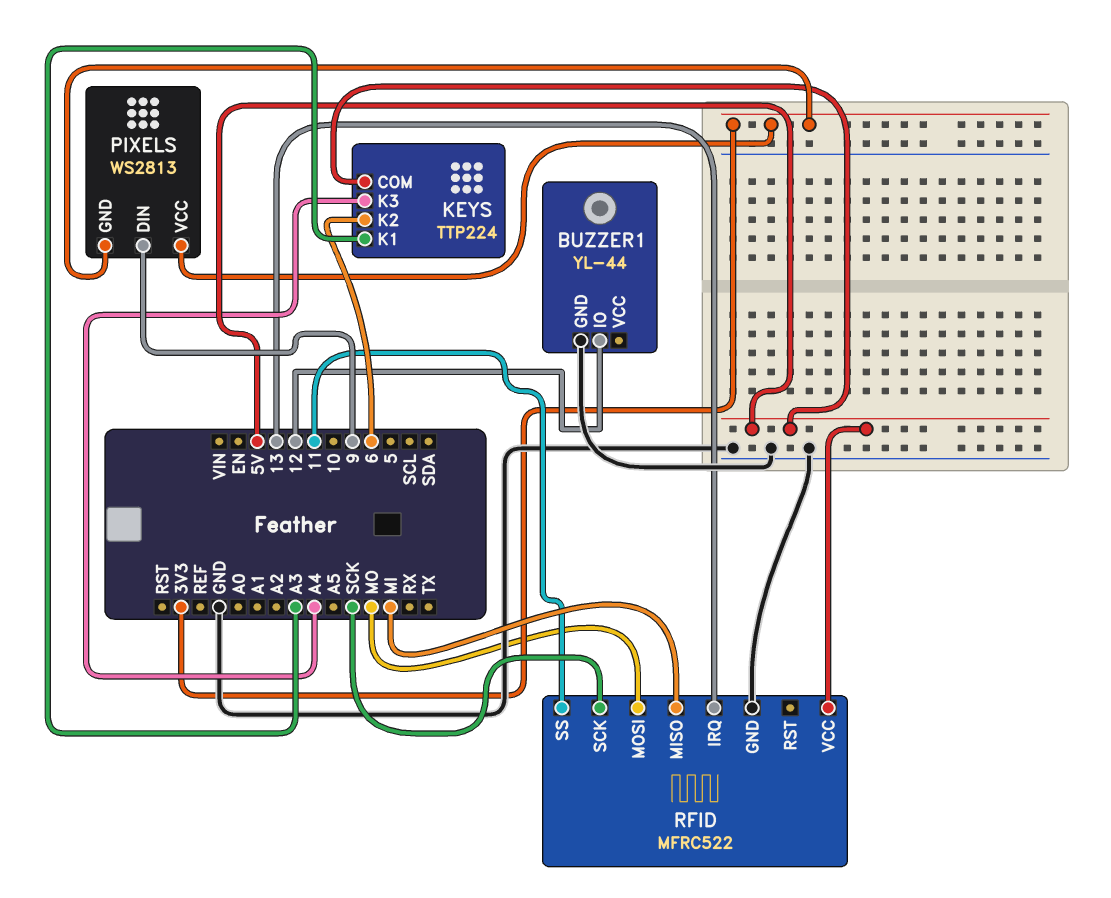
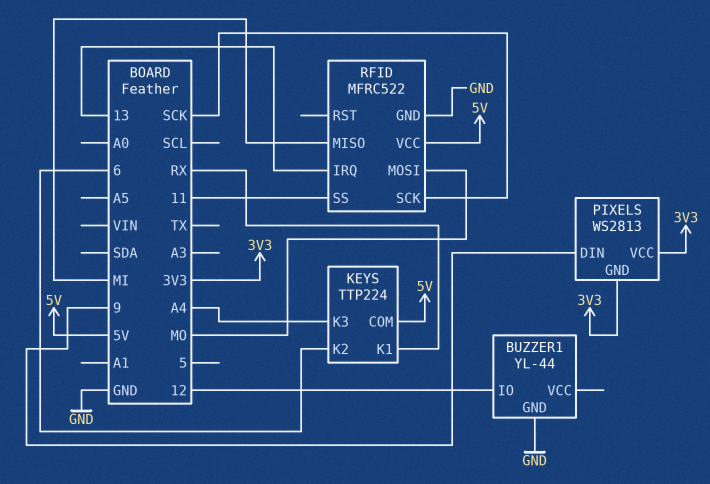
KEYS pin K1: A3 -> RX

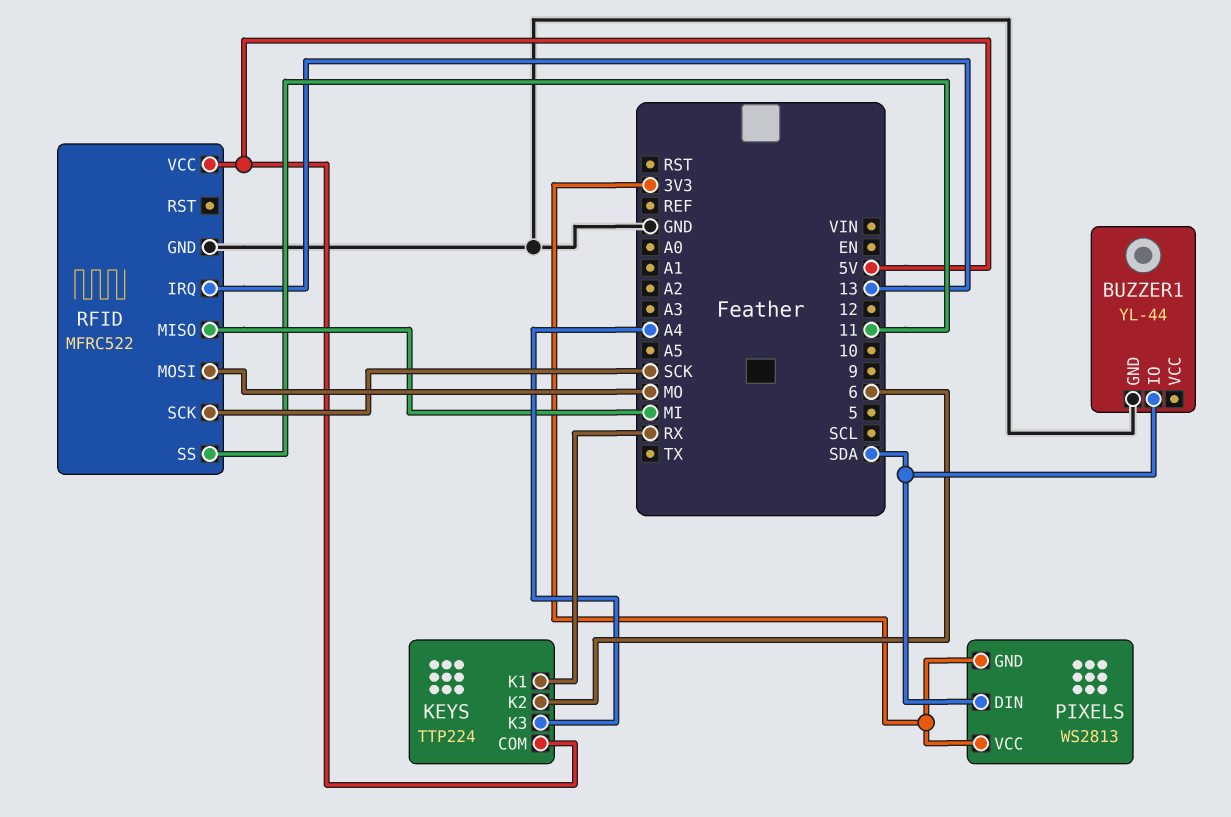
BUZZER1 pin IO: 12 -> SDA
PIXELS pin DIN: 9 -> SDA

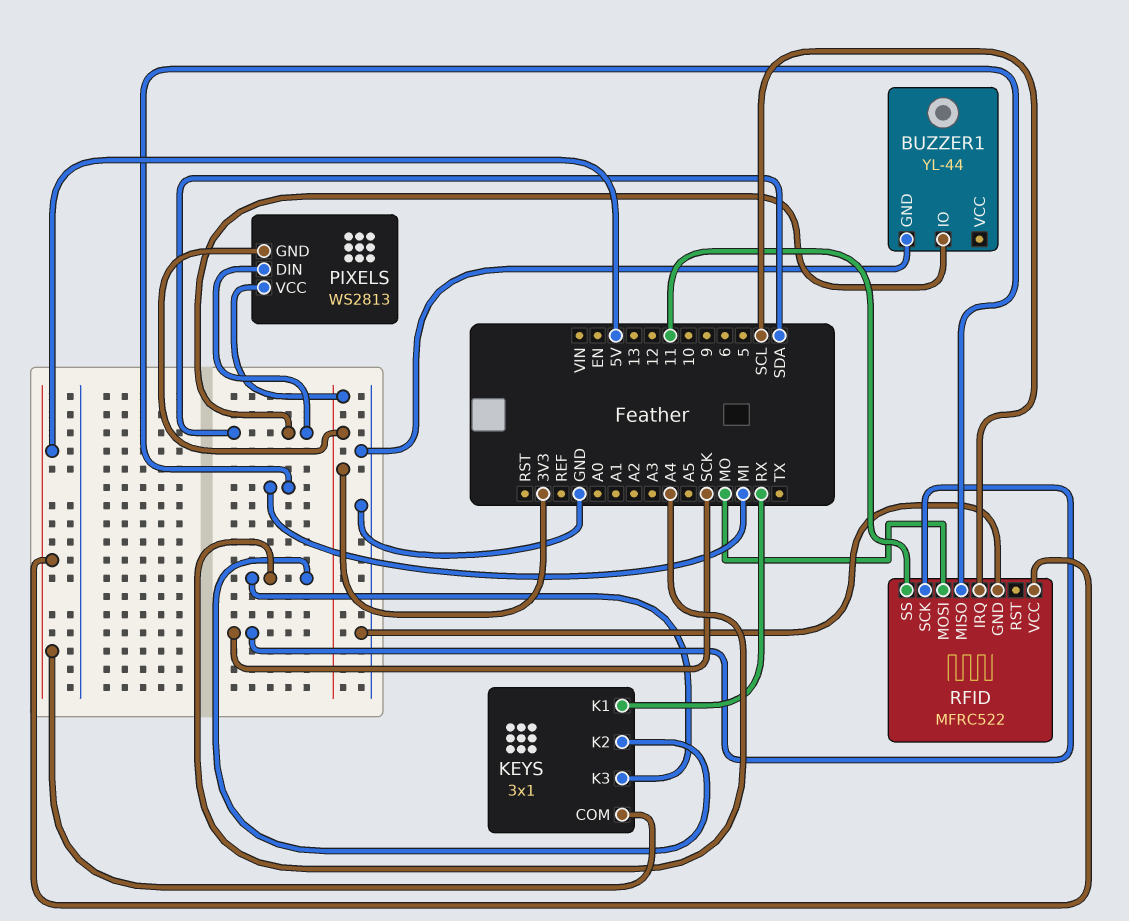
KEYS: TTP224 -> 3x1
KEYS pin K2: 6 -> A4
RFID pin IRQ: 13 -> SCL

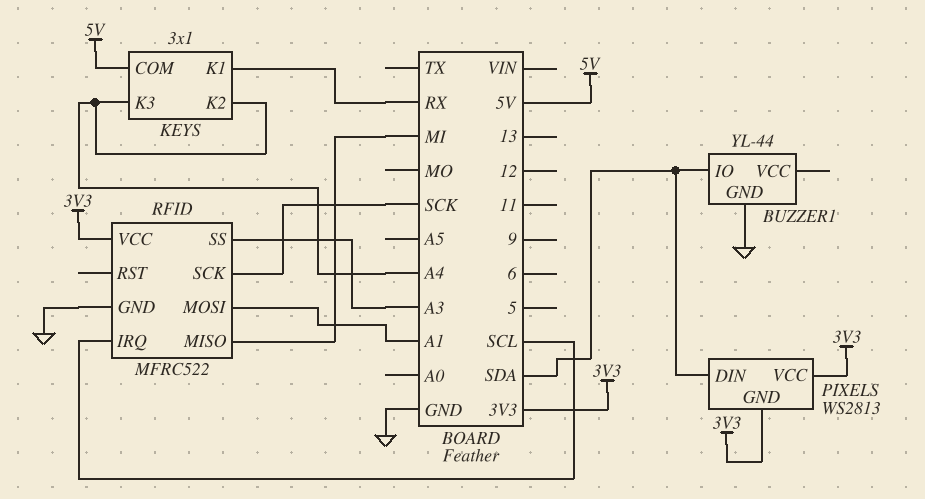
RFID pin MOSI: MO -> A1
RFID pin SS: 11 -> A3
RFID pin VCC: 5V -> 3V3

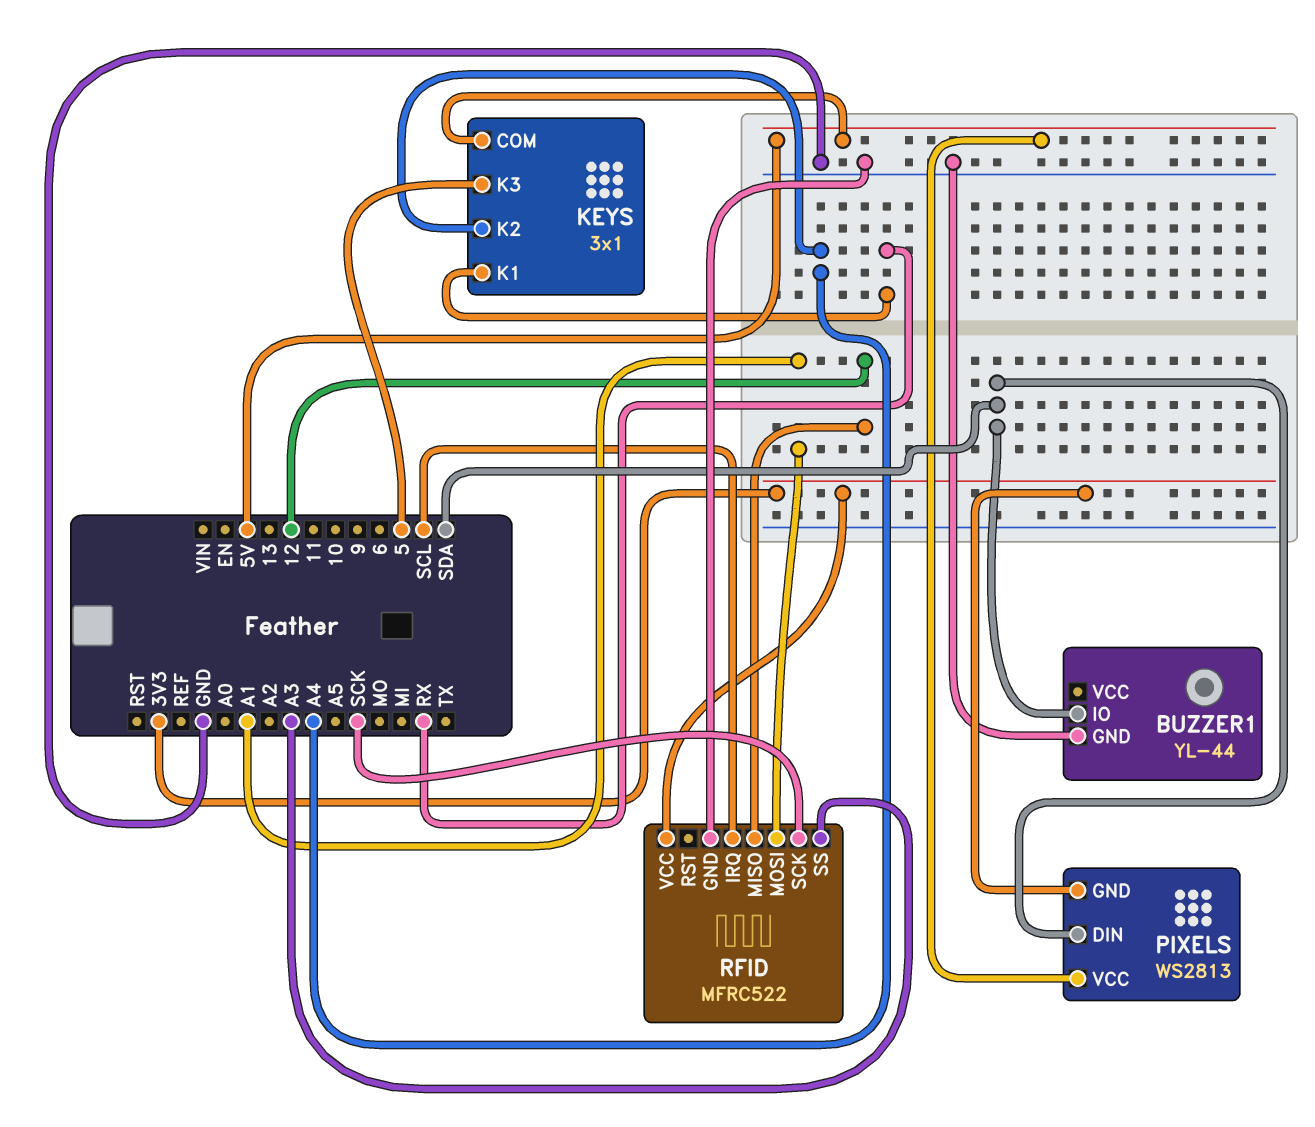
KEYS pin K3: A4 -> 5
PIXELS pin VCC: 3V3 -> 5V
RFID pin MISO: MI -> 12

